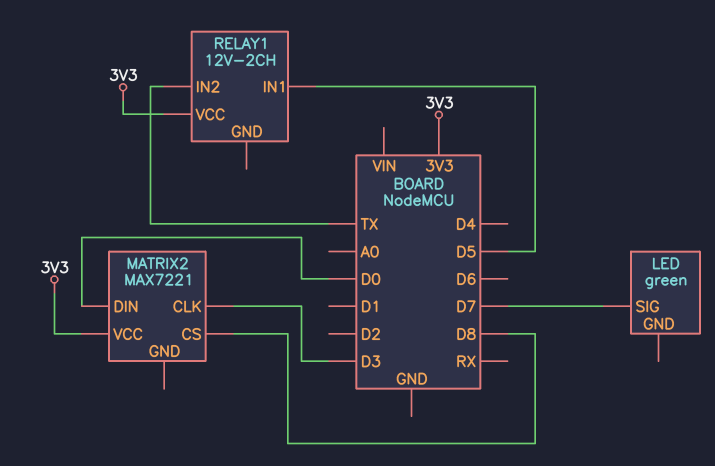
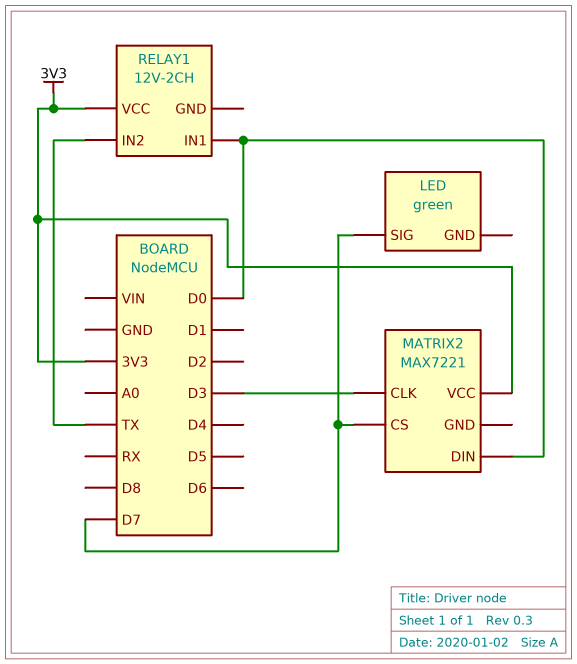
MATRIX2 pin CS: D8 -> D7
RELAY1 pin IN1: D5 -> D0

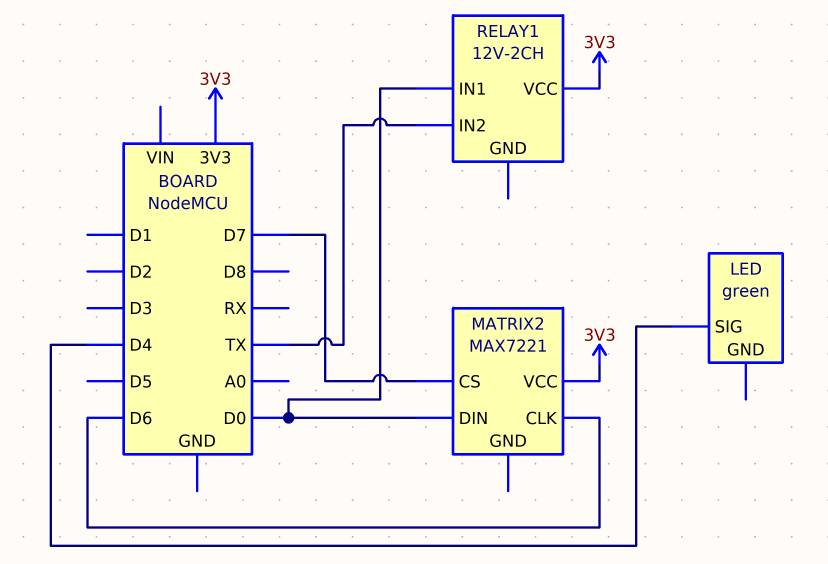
LED pin SIG: D7 -> D4
MATRIX2 pin CLK: D3 -> D6

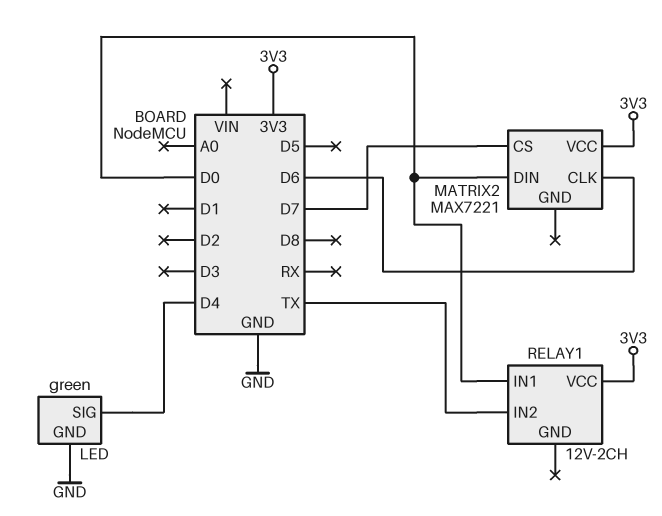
LED pin GND: none -> GND

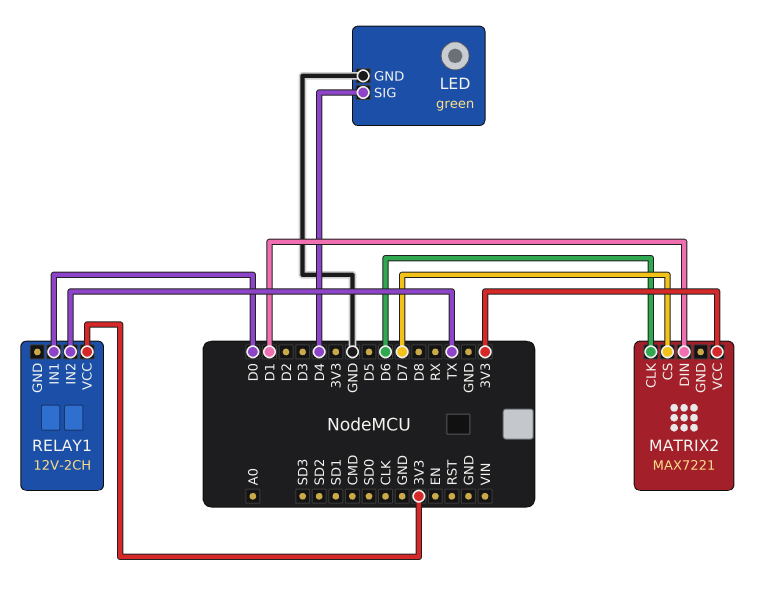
MATRIX2 pin DIN: D0 -> D1

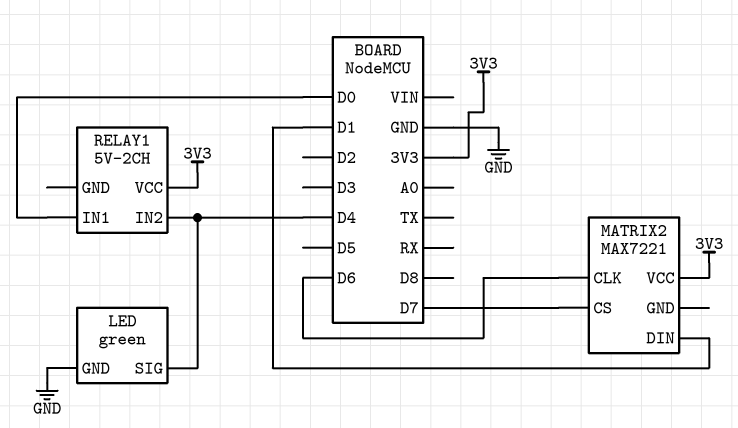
RELAY1: 12V-2CH -> 5V-2CH
RELAY1 pin IN2: TX -> D4

